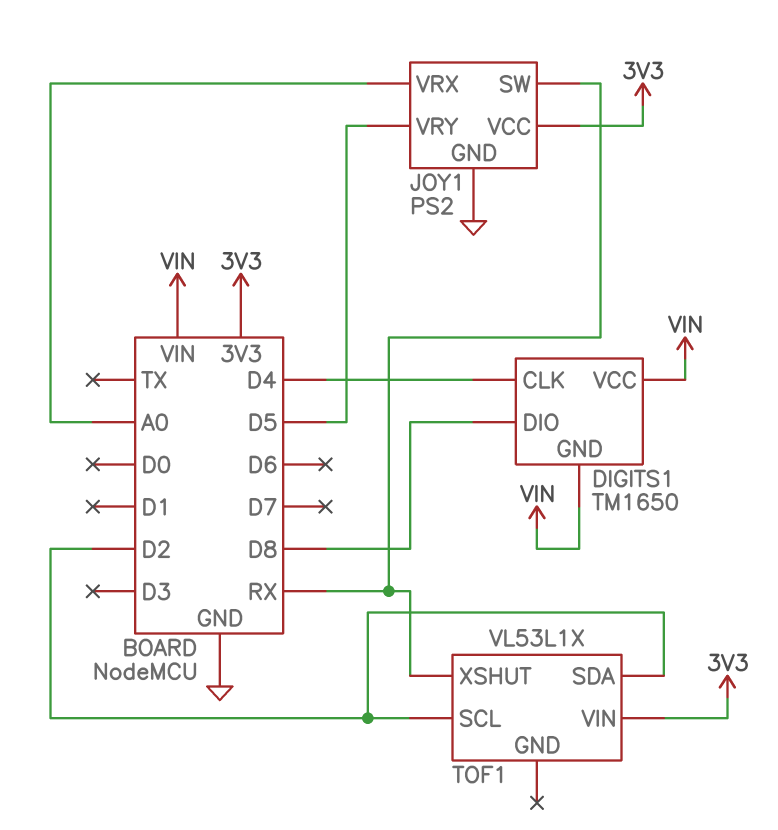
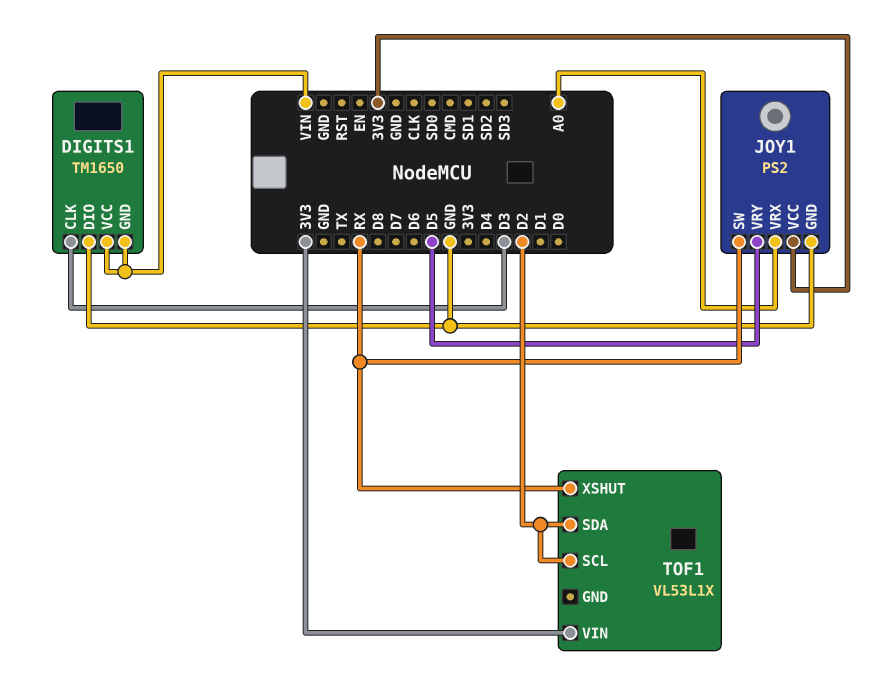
DIGITS1 pin CLK: D4 -> D3
DIGITS1 pin DIO: D8 -> GND

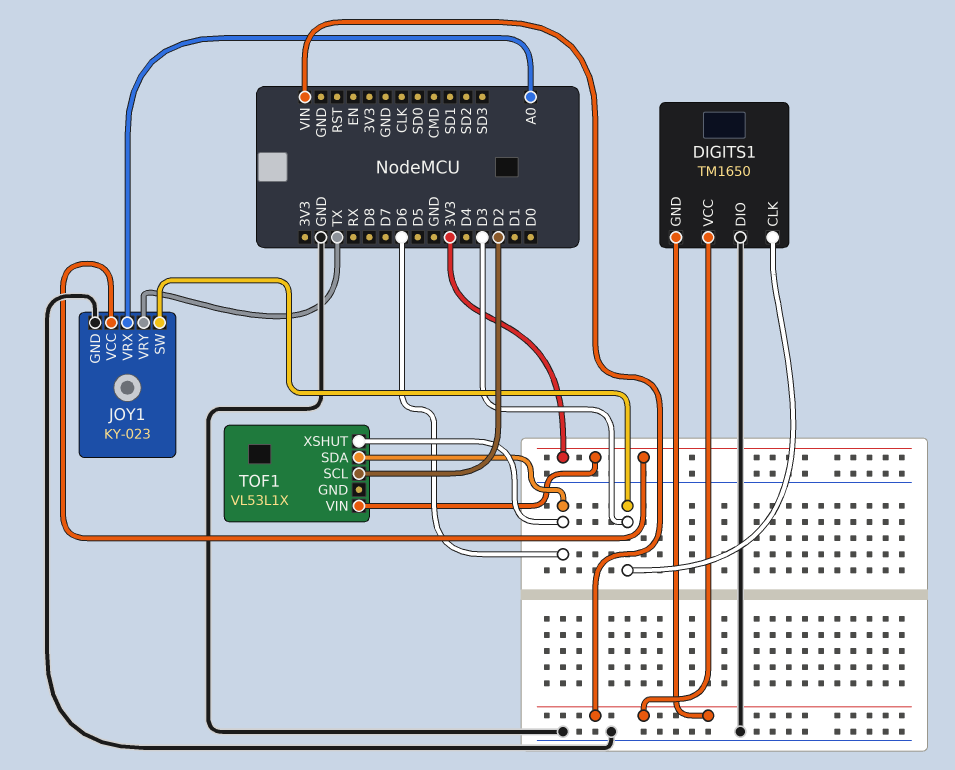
JOY1: PS2 -> KY-023
JOY1 pin SW: RX -> D3
JOY1 pin VRY: D5 -> TX
TOF1 pin SDA: D2 -> D6
TOF1 pin XSHUT: RX -> D6

